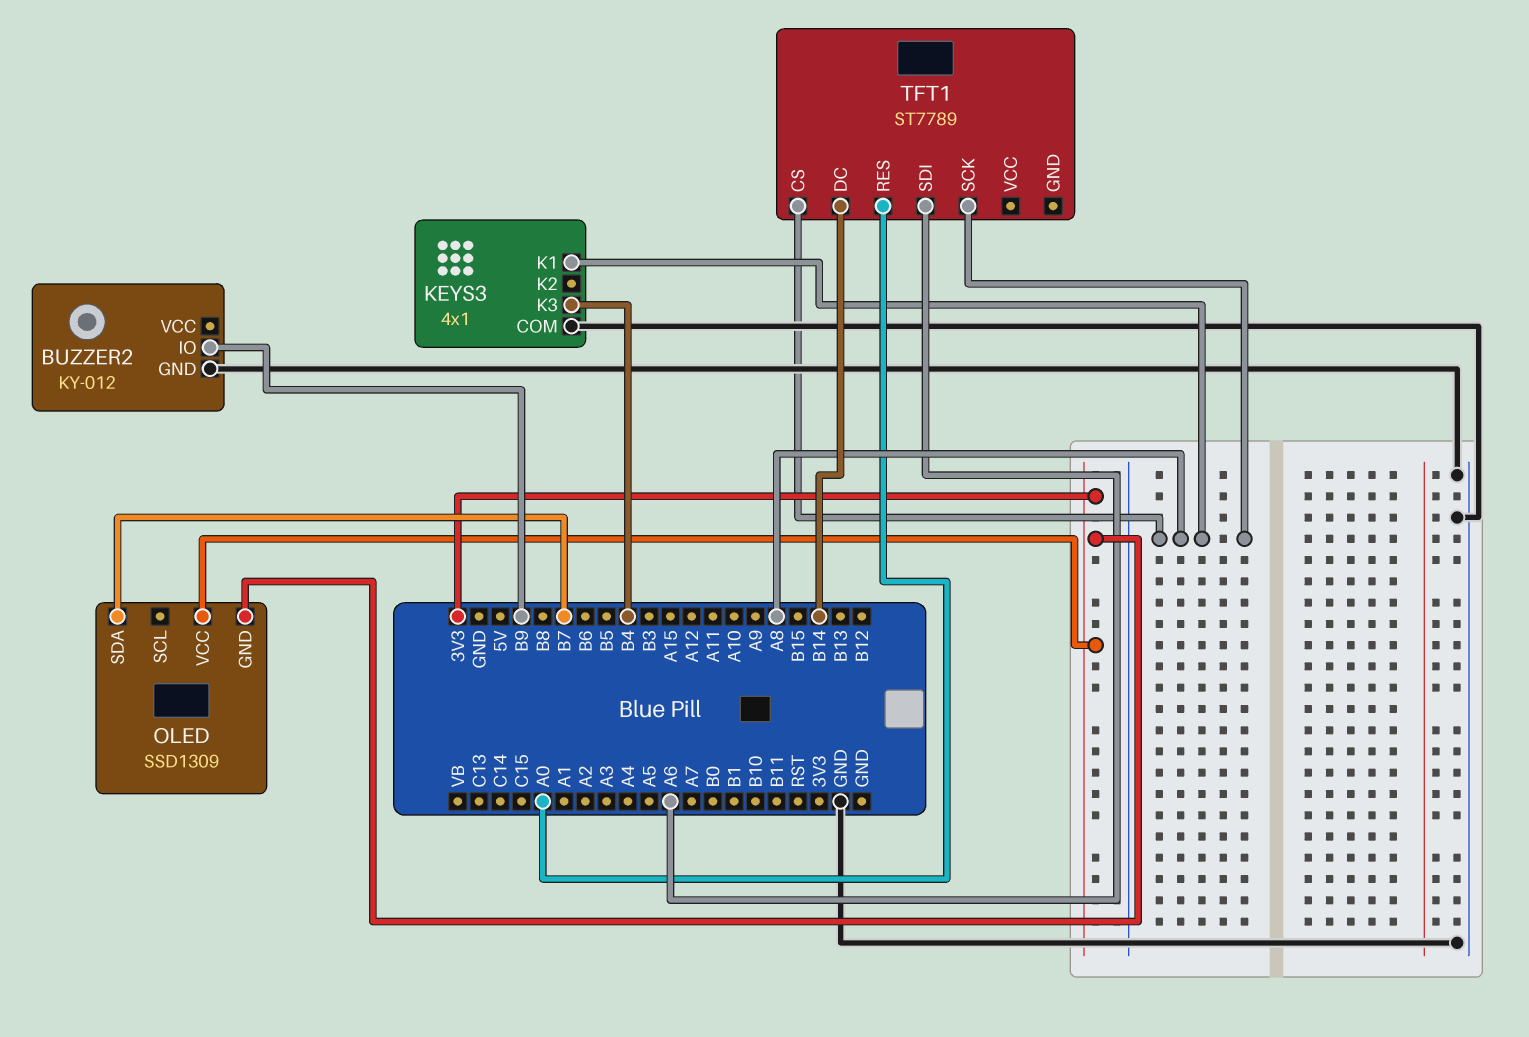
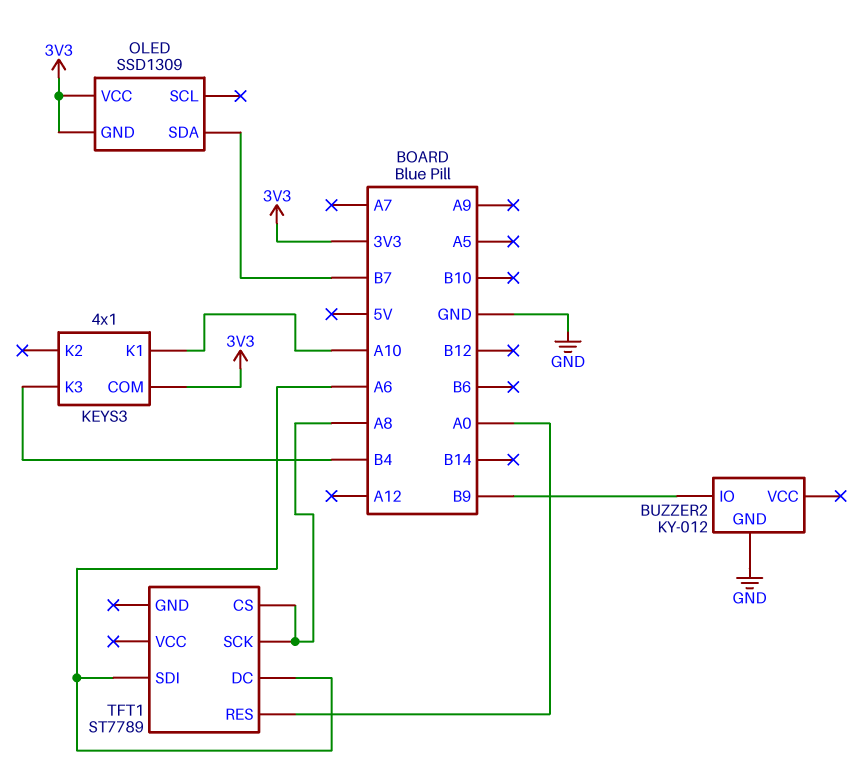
KEYS3 pin COM: GND -> 3V3
KEYS3 pin K1: A8 -> A10
TFT1 pin DC: B14 -> A6

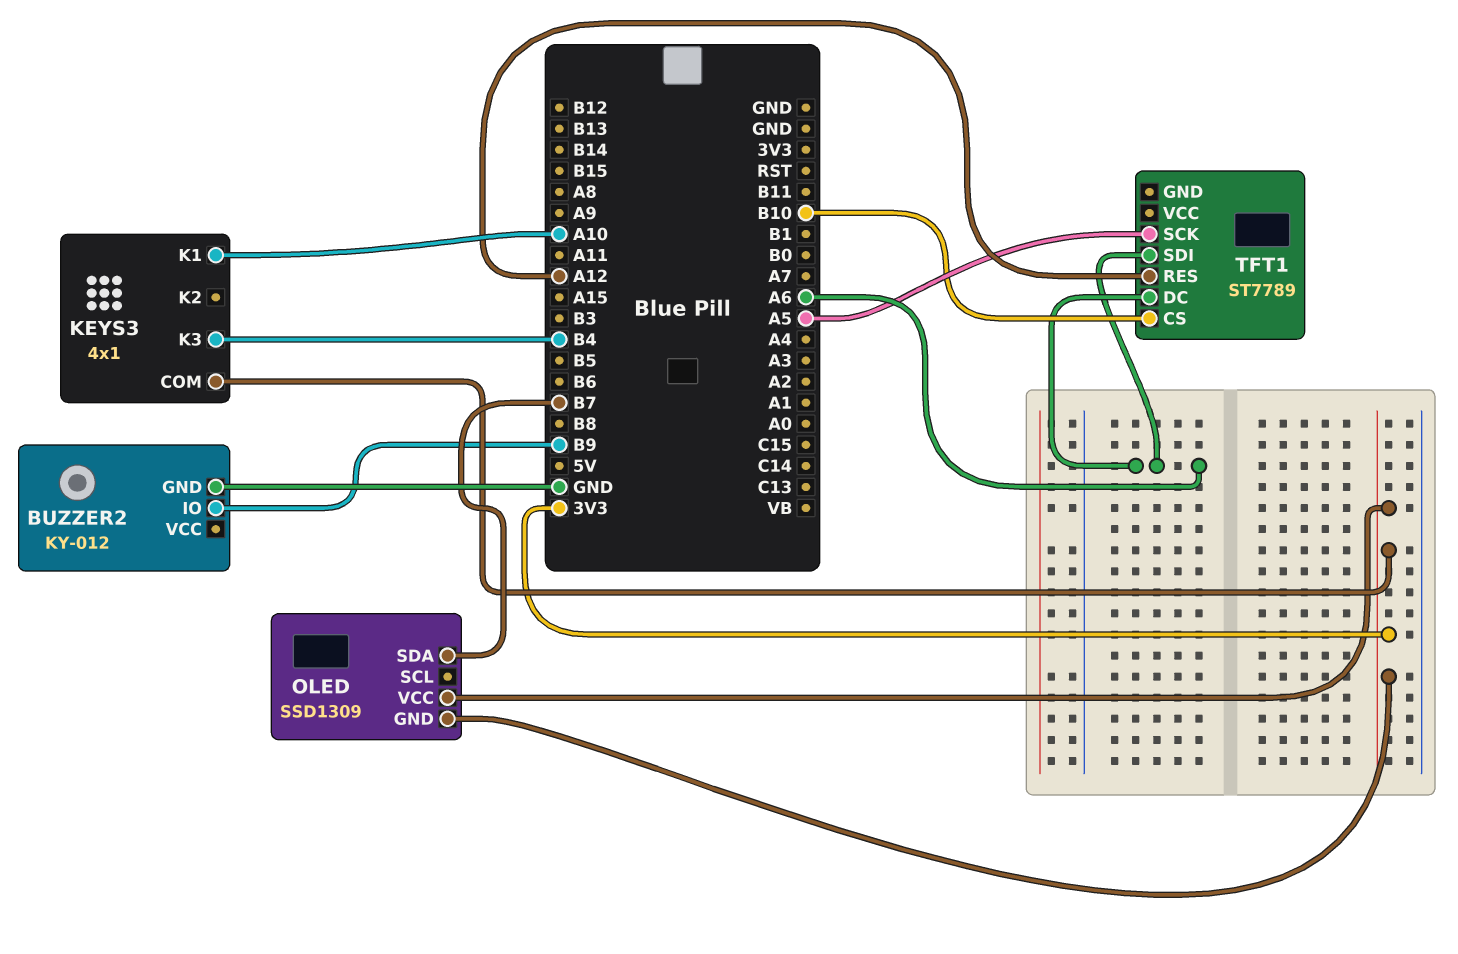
TFT1 pin CS: A8 -> B10
TFT1 pin RES: A0 -> A12
TFT1 pin SCK: A8 -> A5

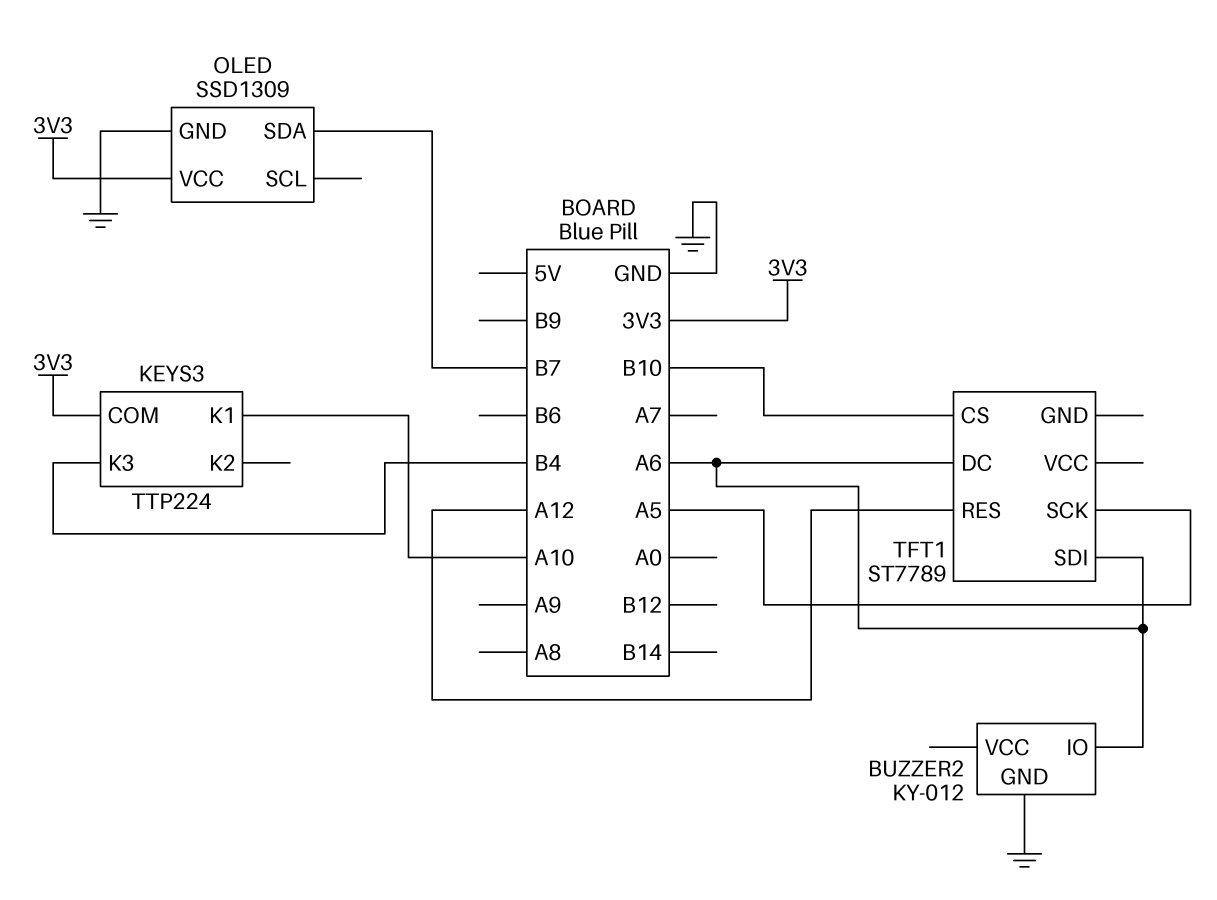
BUZZER2 pin IO: B9 -> A6
KEYS3: 4x1 -> TTP224
OLED pin GND: 3V3 -> GND

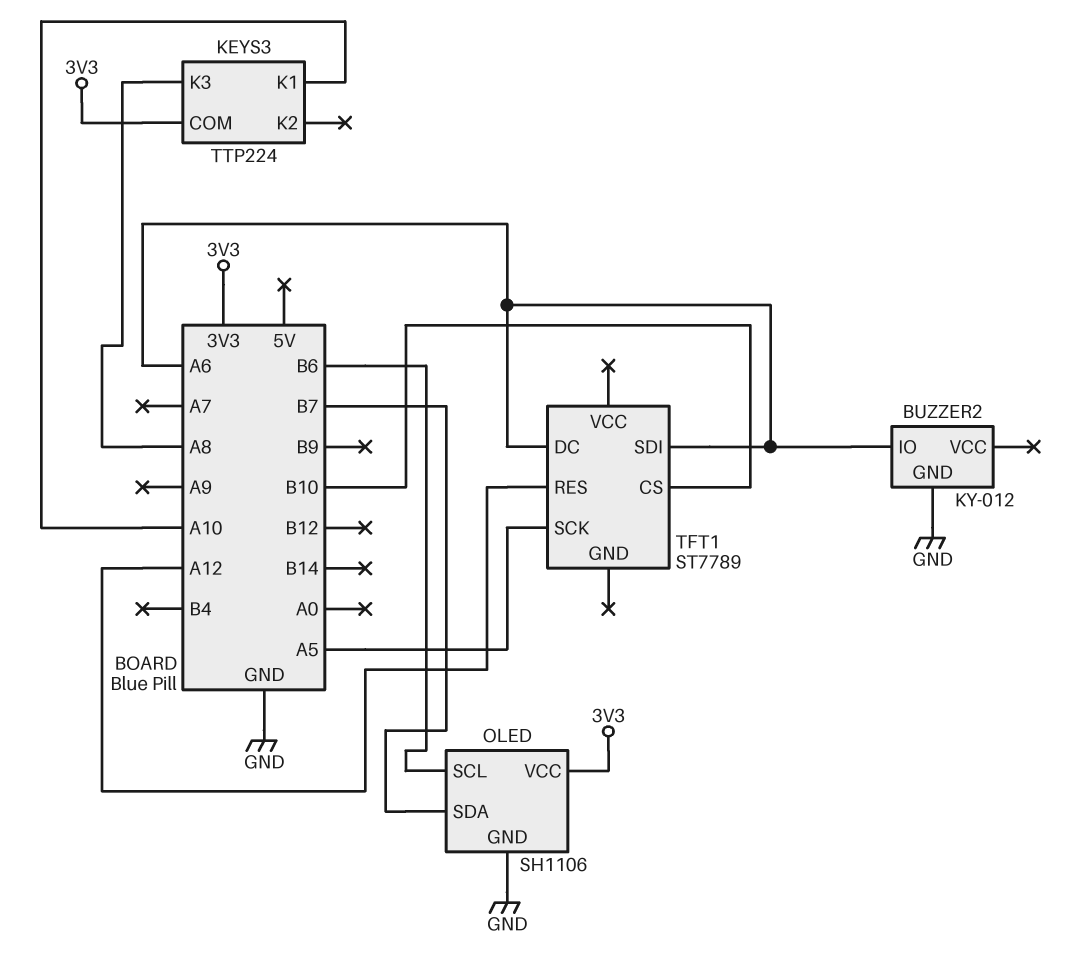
KEYS3 pin K3: B4 -> A8
OLED: SSD1309 -> SH1106
OLED pin SCL: none -> B6

